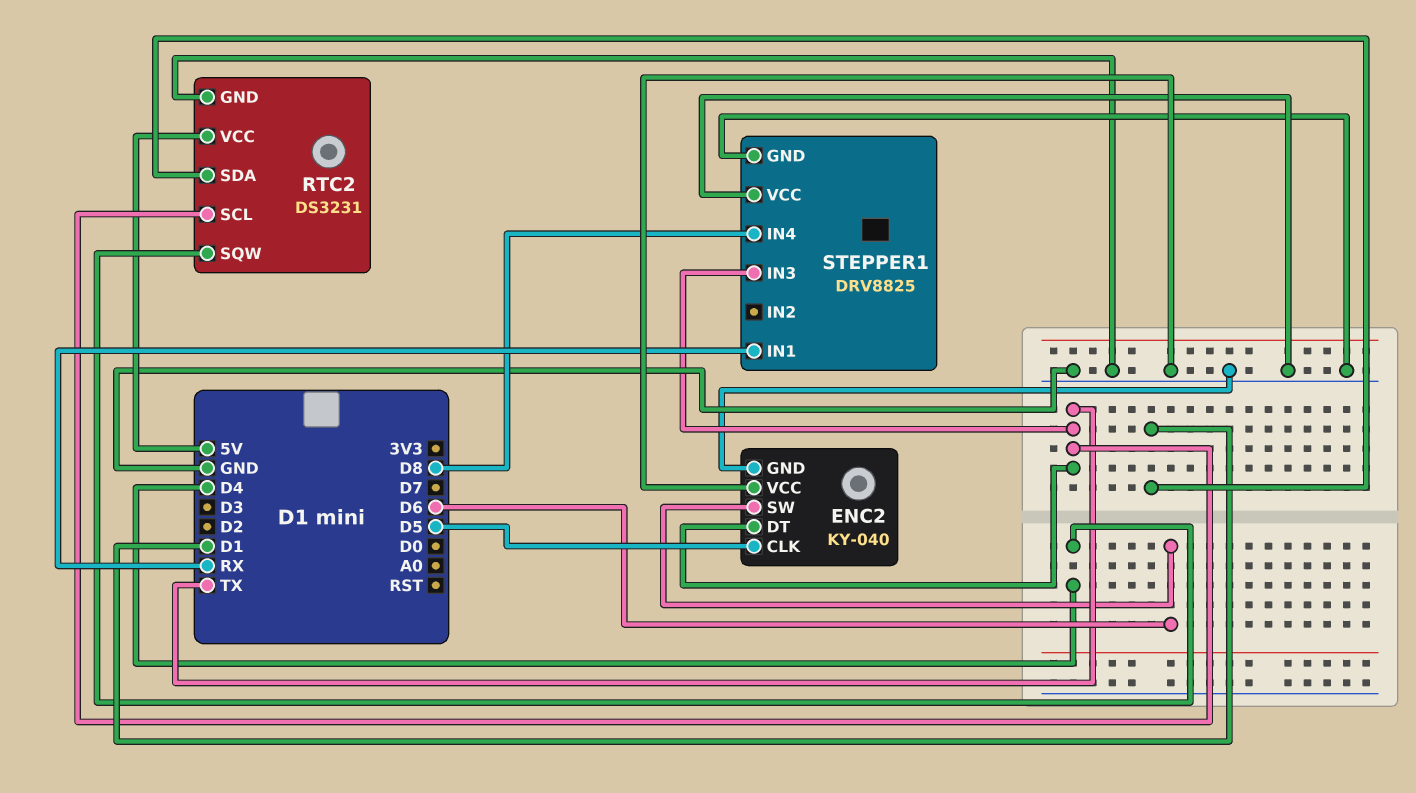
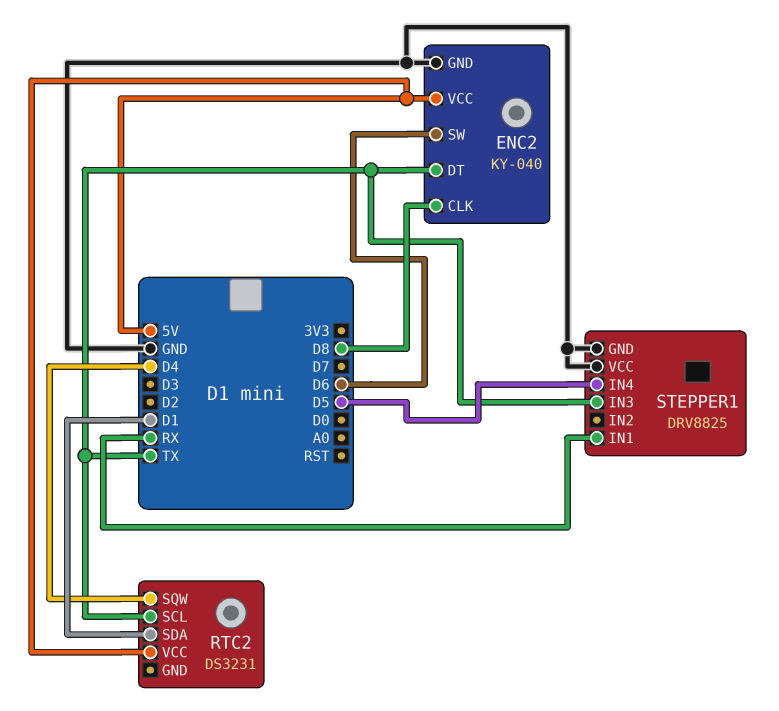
ENC2 pin CLK: D5 -> D8
ENC2 pin VCC: GND -> 5V
RTC2 pin GND: GND -> none
STEPPER1 pin IN4: D8 -> D5

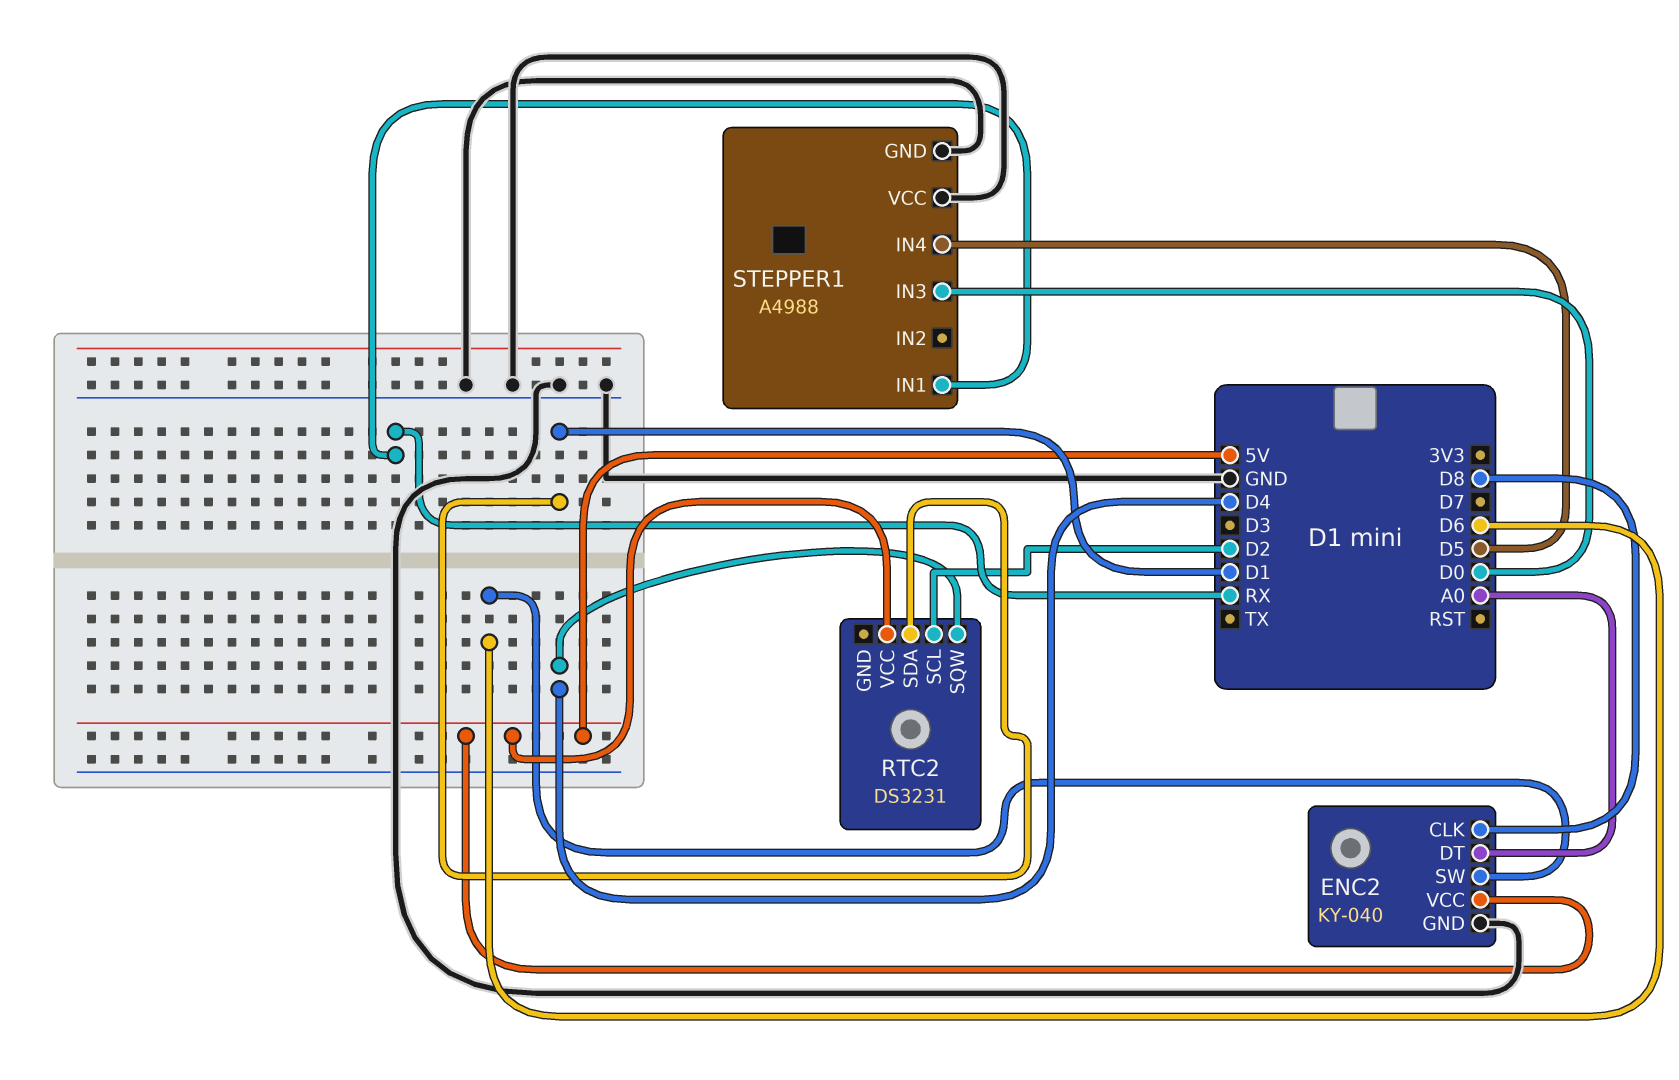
ENC2 pin DT: TX -> A0
RTC2 pin SCL: TX -> D2
STEPPER1: DRV8825 -> A4988
STEPPER1 pin IN3: TX -> D0

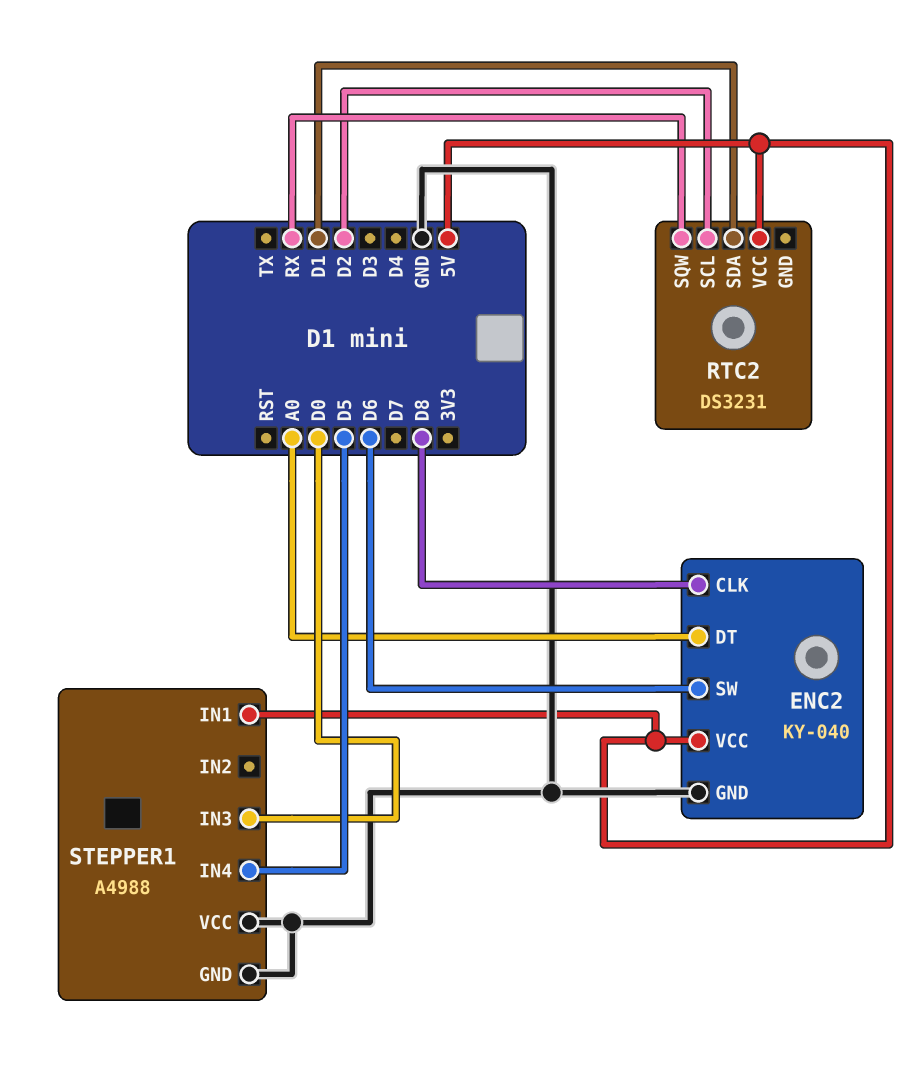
RTC2 pin SQW: D4 -> RX
STEPPER1 pin IN1: RX -> 5V

